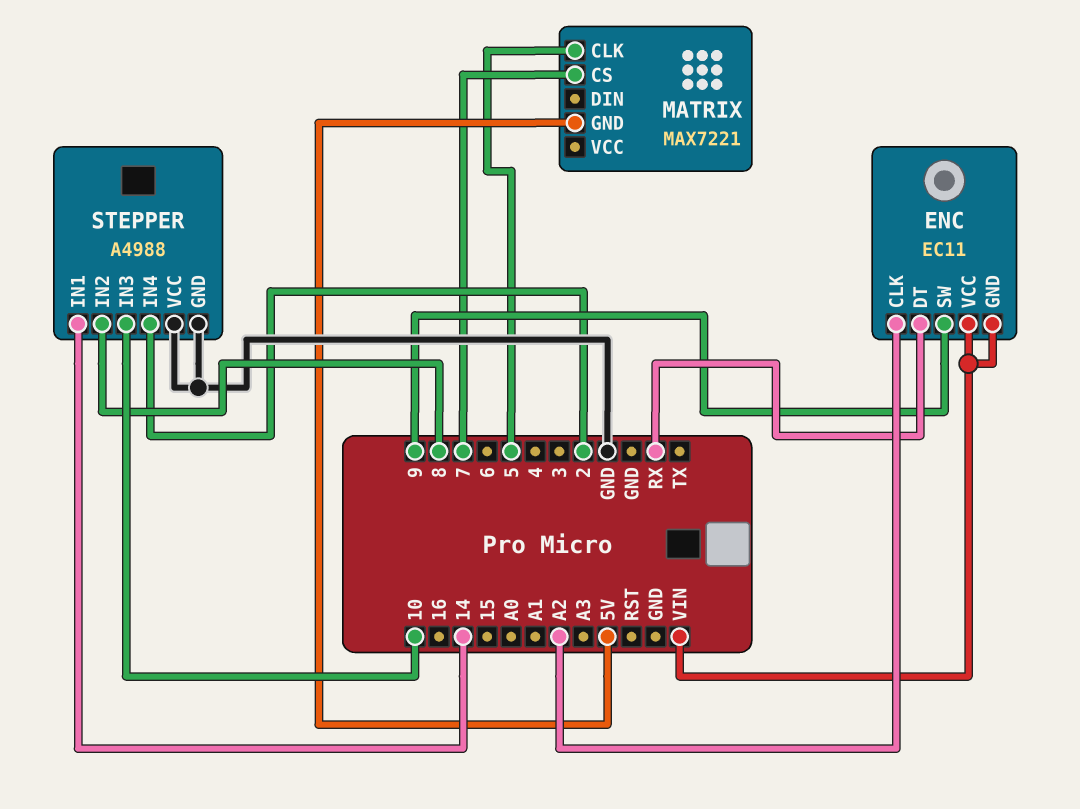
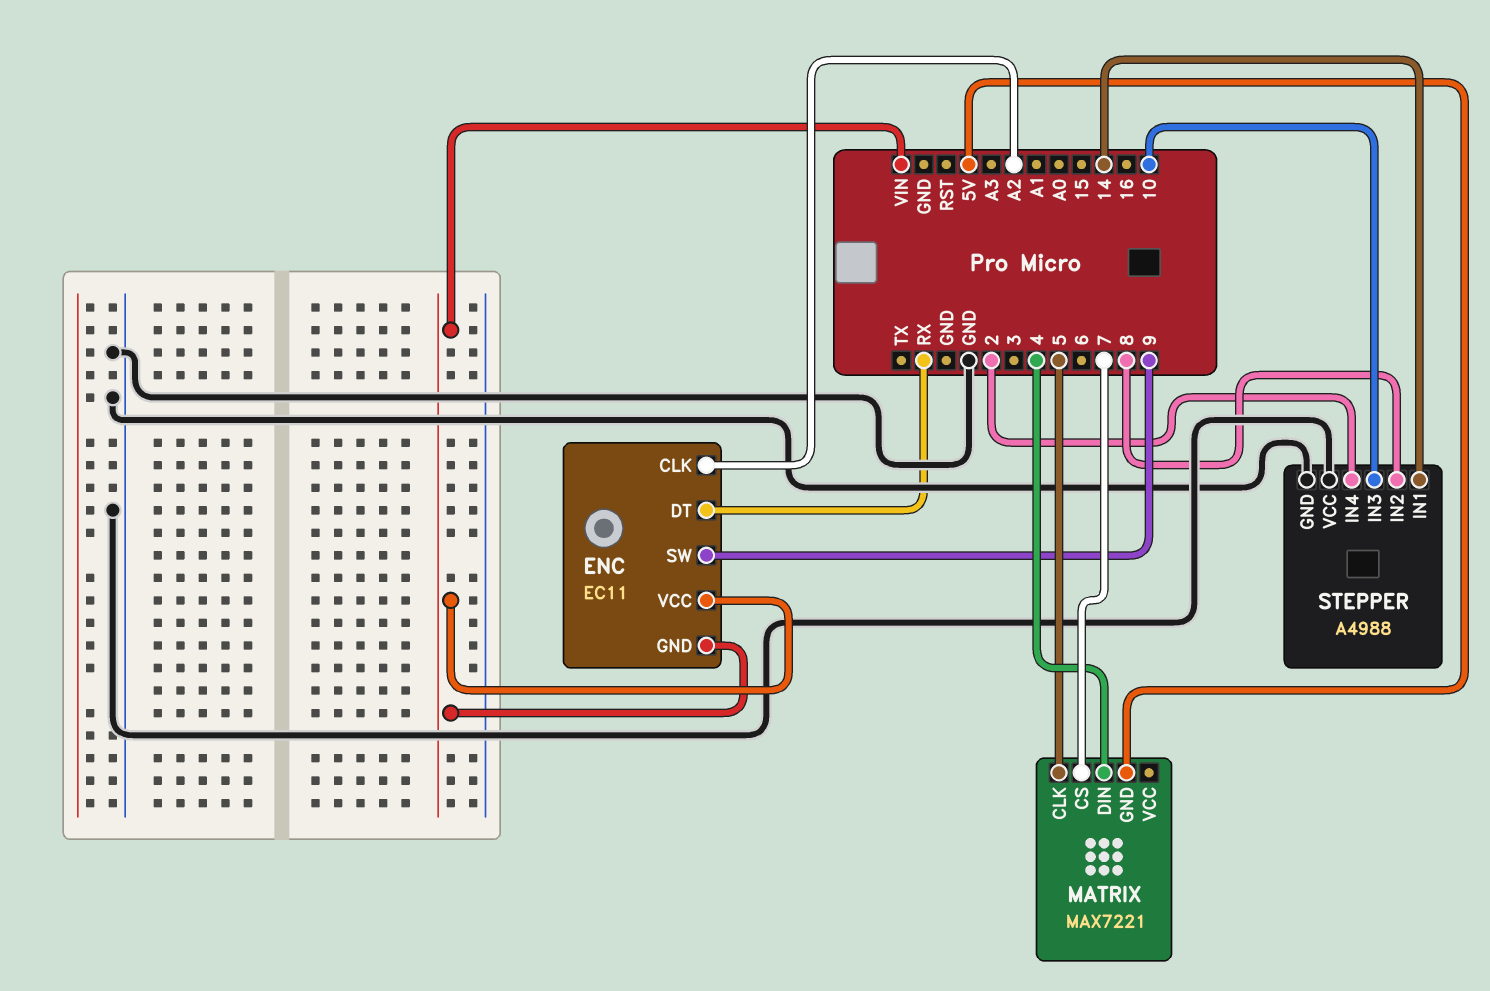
MATRIX pin DIN: none -> 4

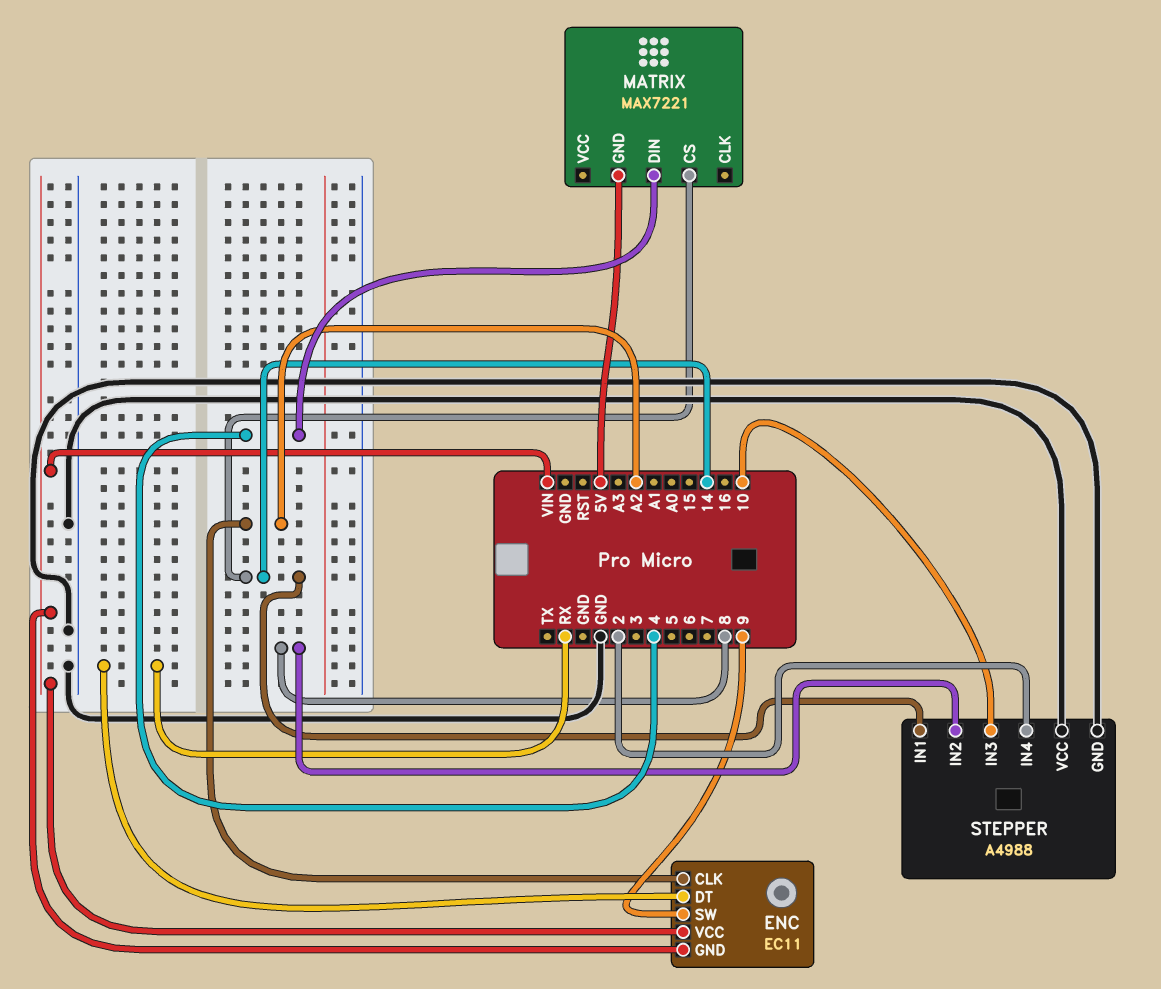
MATRIX pin CLK: 5 -> none
MATRIX pin CS: 7 -> 14

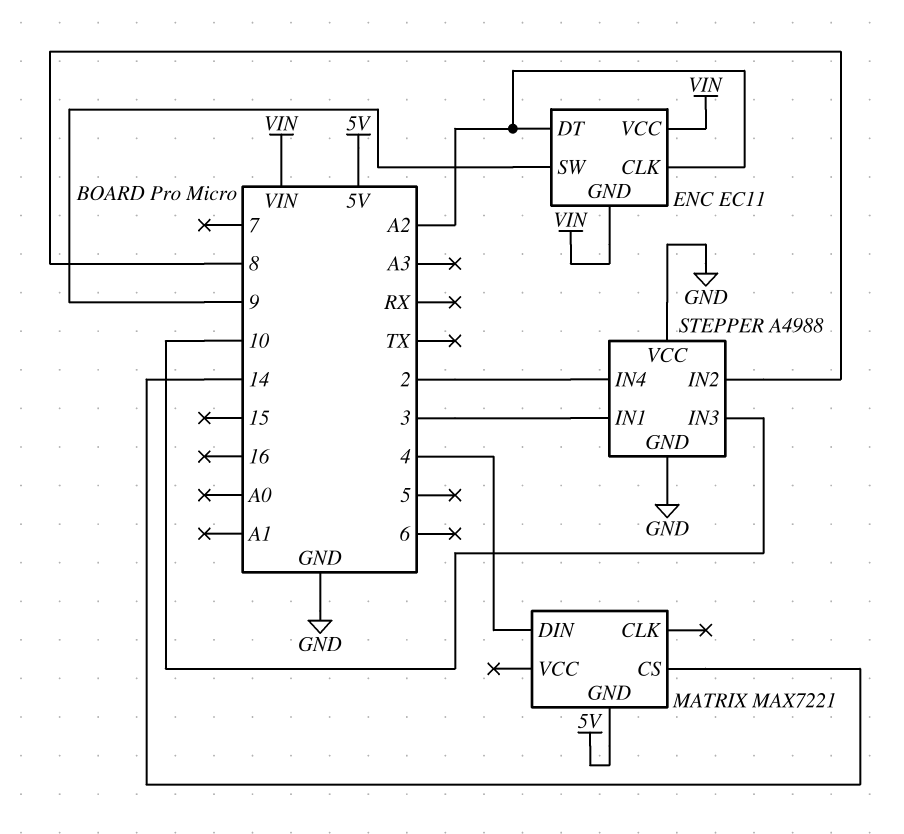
ENC pin DT: RX -> A2
STEPPER pin IN1: 14 -> 3

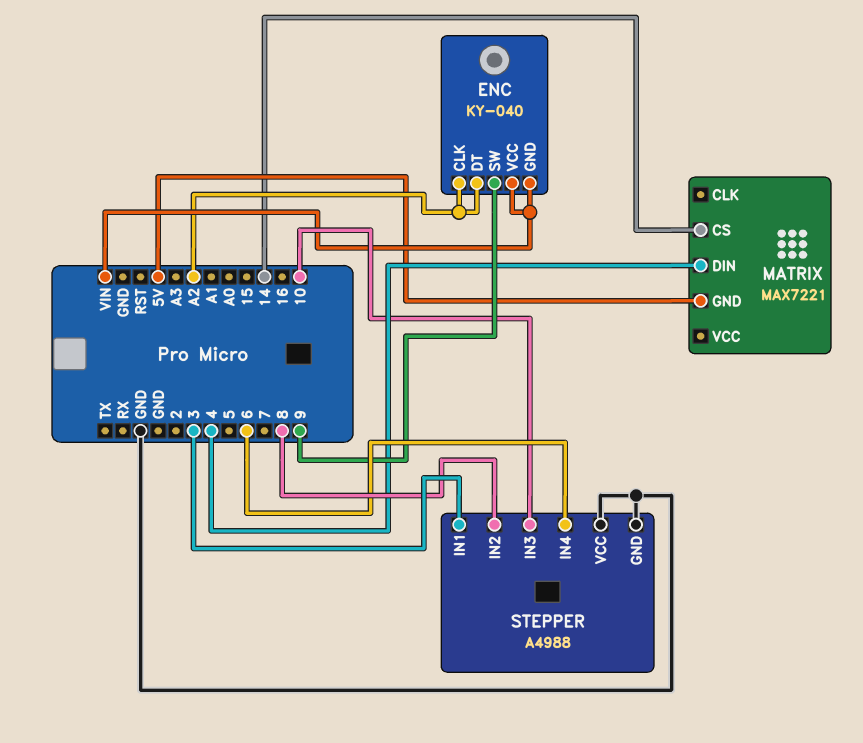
ENC: EC11 -> KY-040
STEPPER pin IN4: 2 -> 6

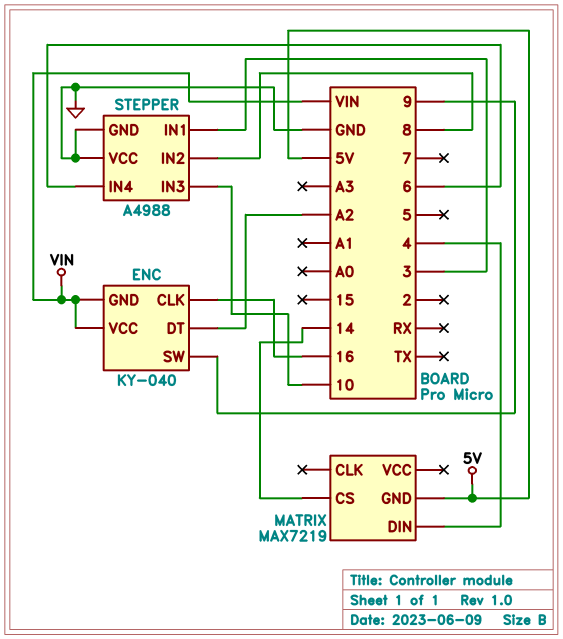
ENC pin CLK: A2 -> 16
MATRIX: MAX7221 -> MAX7219

